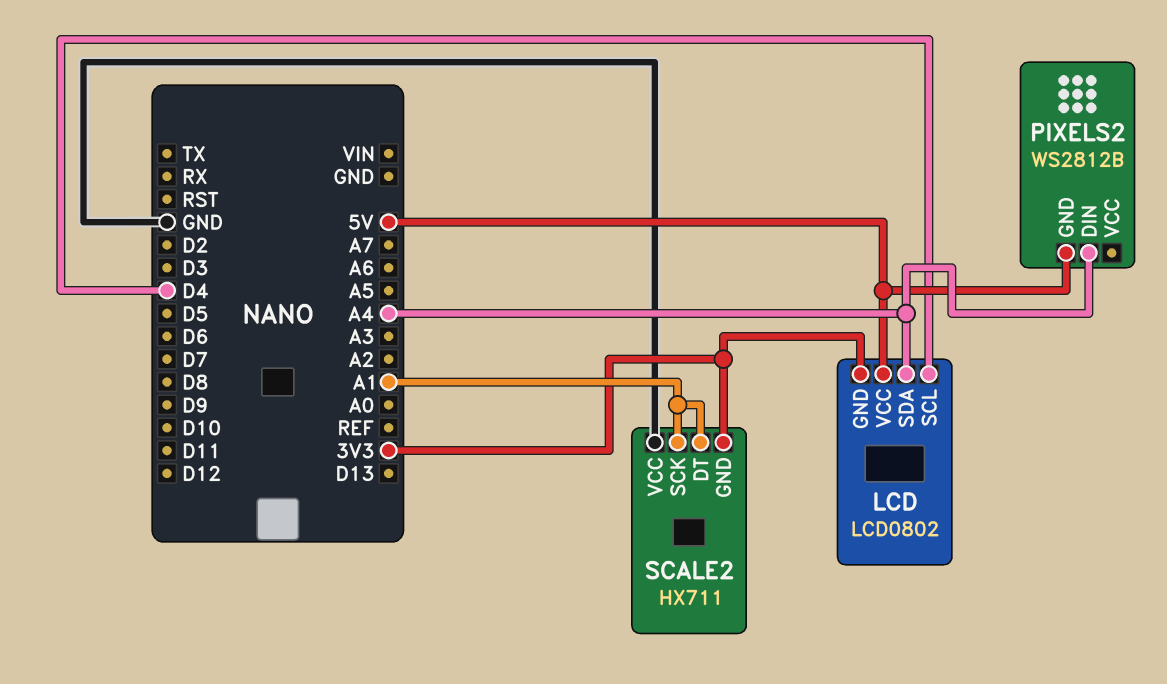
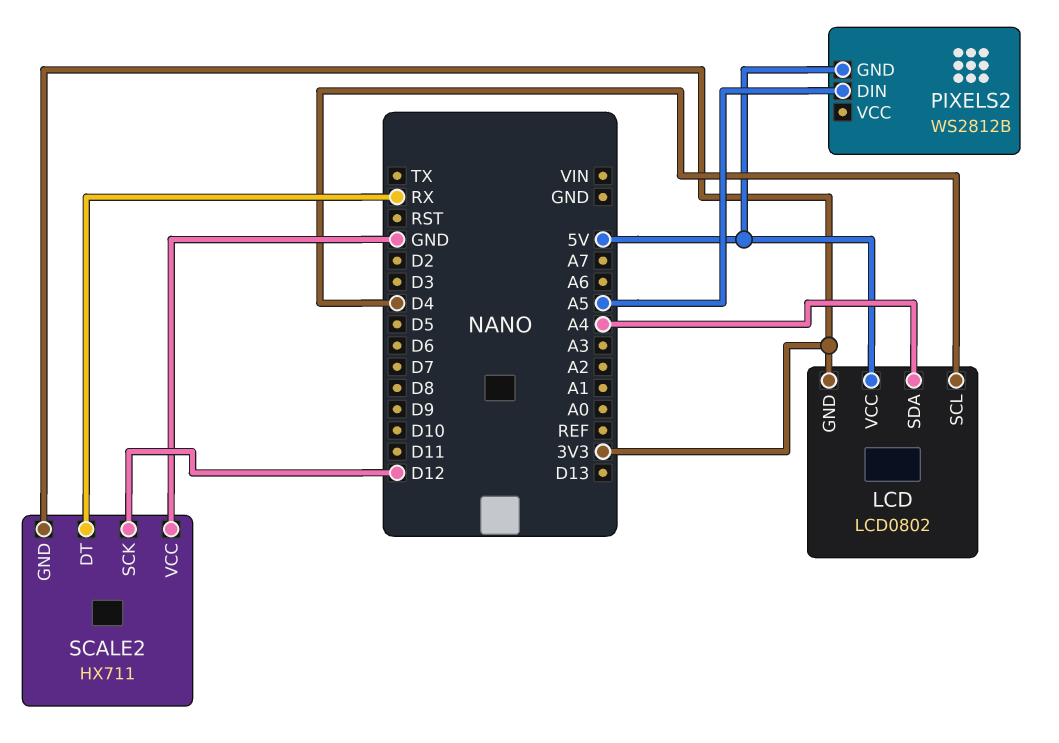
PIXELS2 pin DIN: A4 -> A5
SCALE2 pin DT: A1 -> RX
SCALE2 pin SCK: A1 -> D12

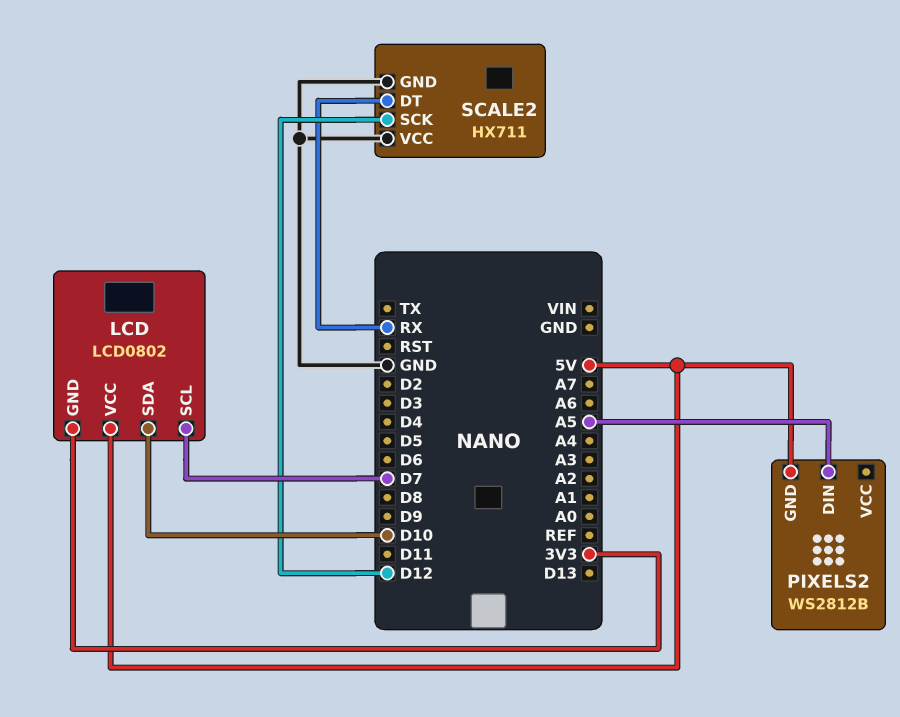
LCD pin SCL: D4 -> D7
LCD pin SDA: A4 -> D10
SCALE2 pin GND: 3V3 -> GND

